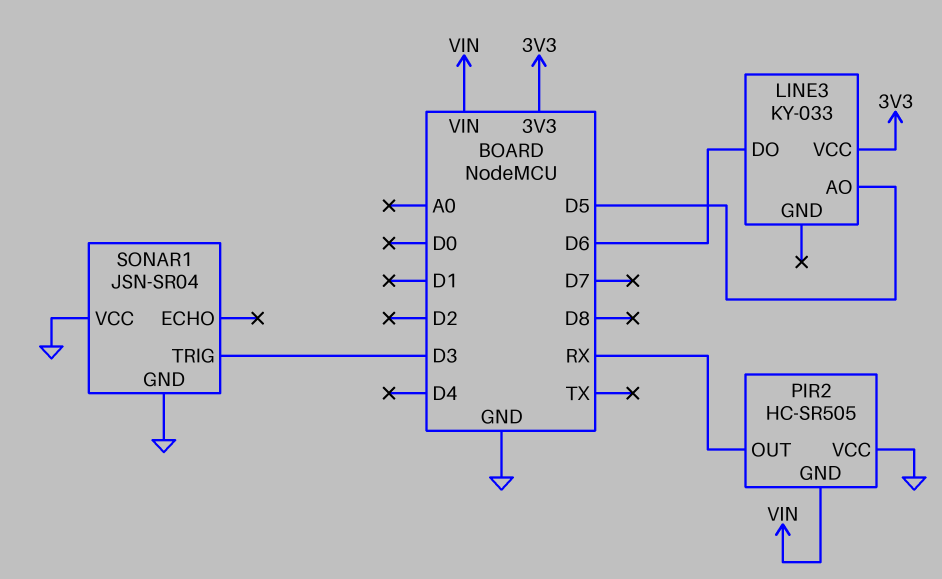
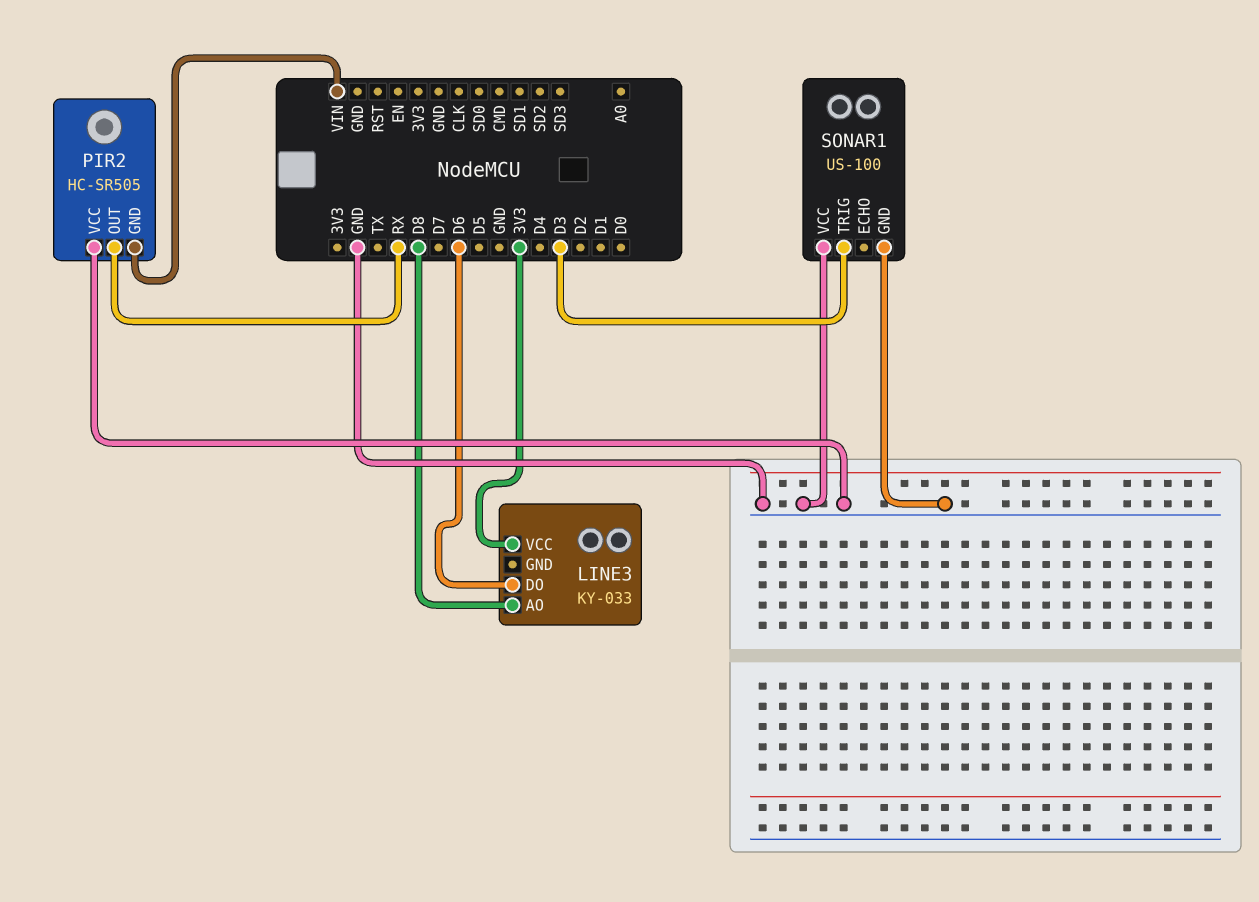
LINE3 pin AO: D5 -> D8
SONAR1: JSN-SR04 -> US-100

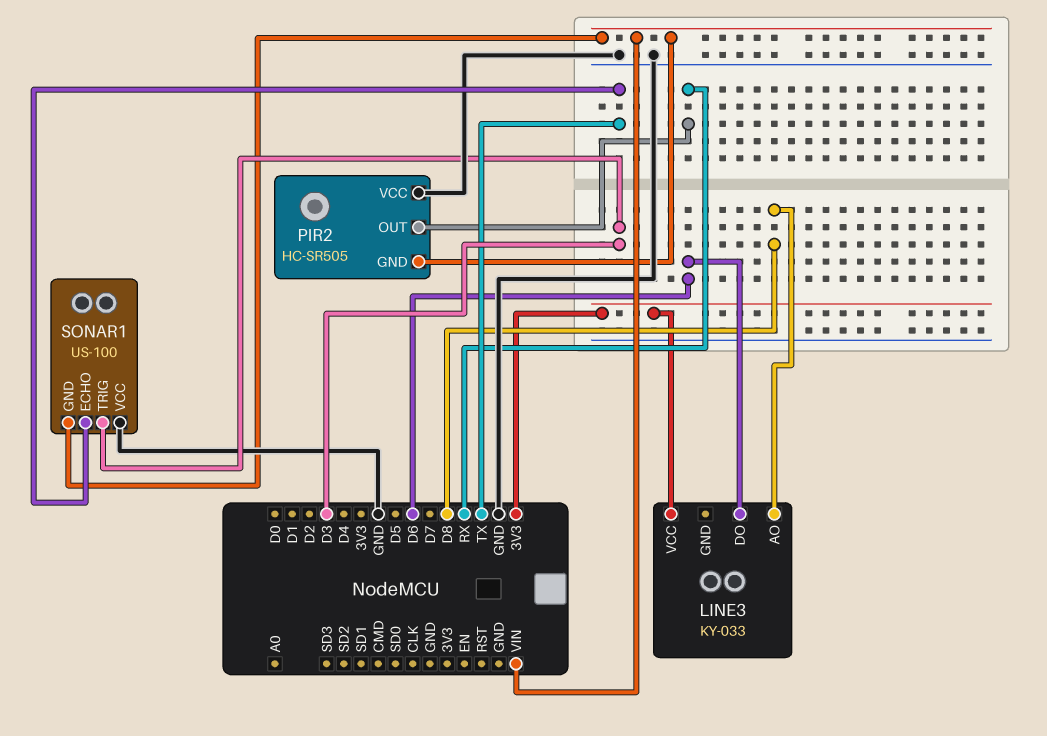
SONAR1 pin ECHO: none -> TX
SONAR1 pin GND: GND -> VIN

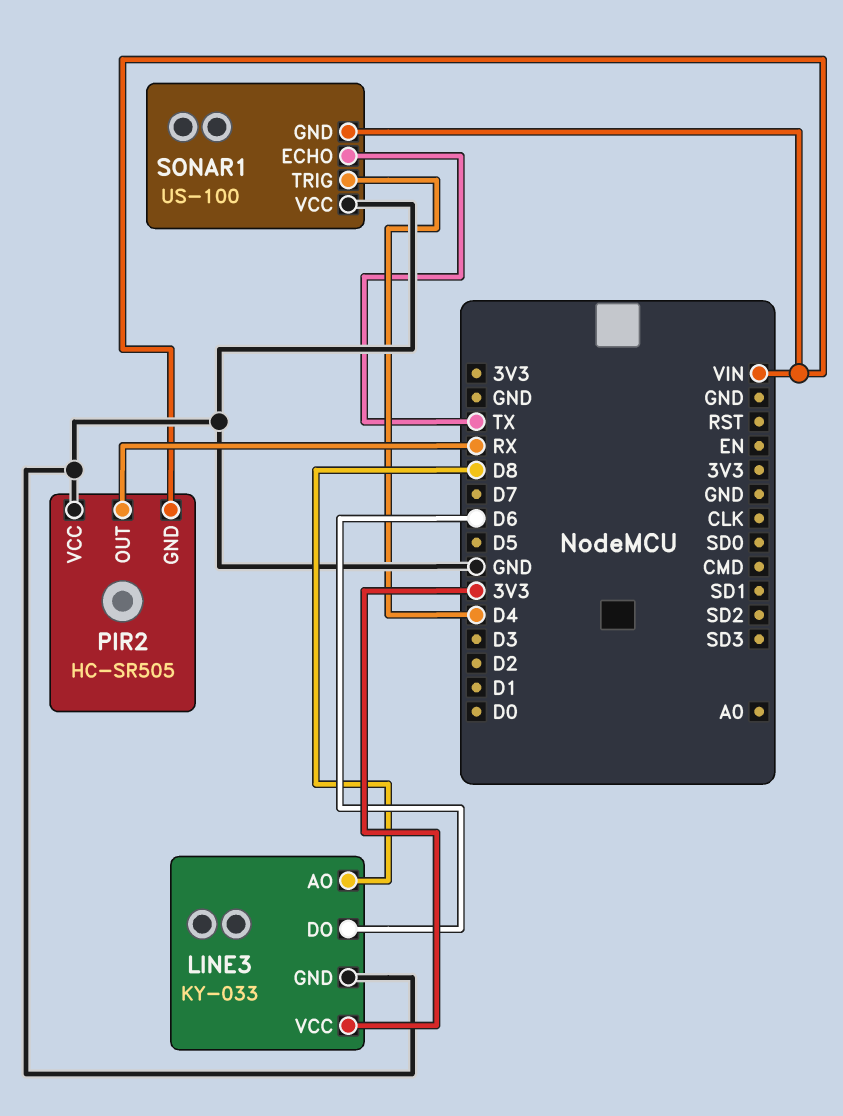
LINE3 pin GND: none -> GND
SONAR1 pin TRIG: D3 -> D4

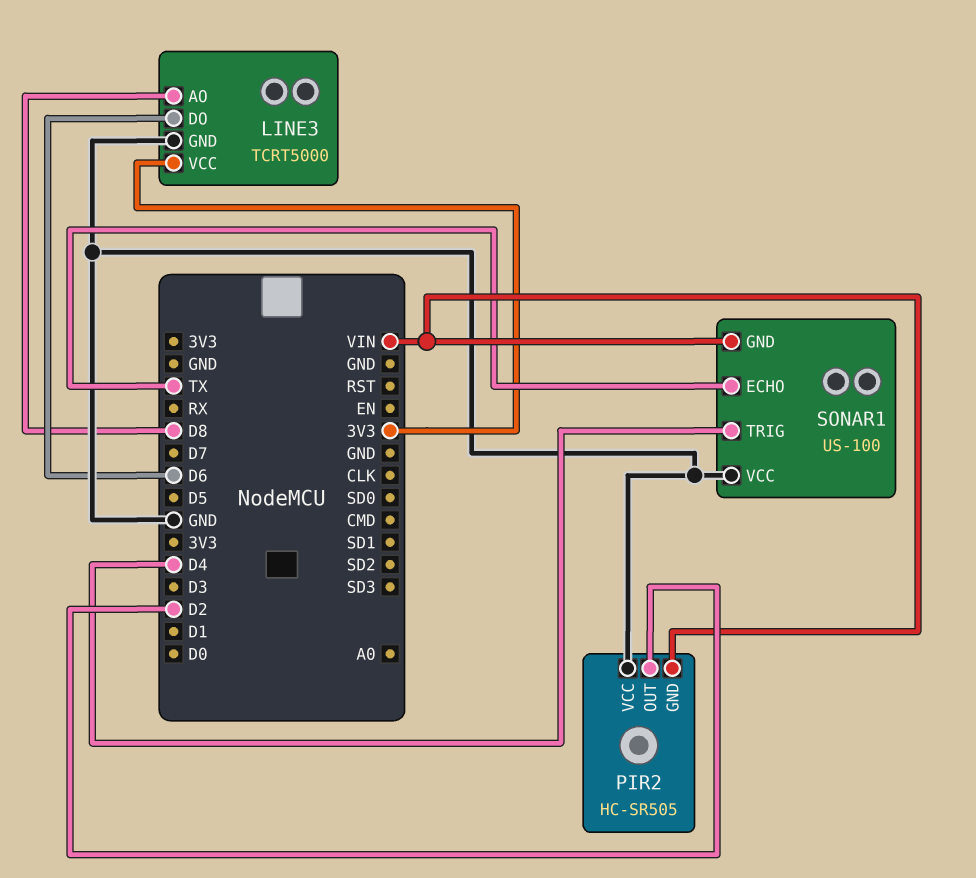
LINE3: KY-033 -> TCRT5000
PIR2 pin OUT: RX -> D2

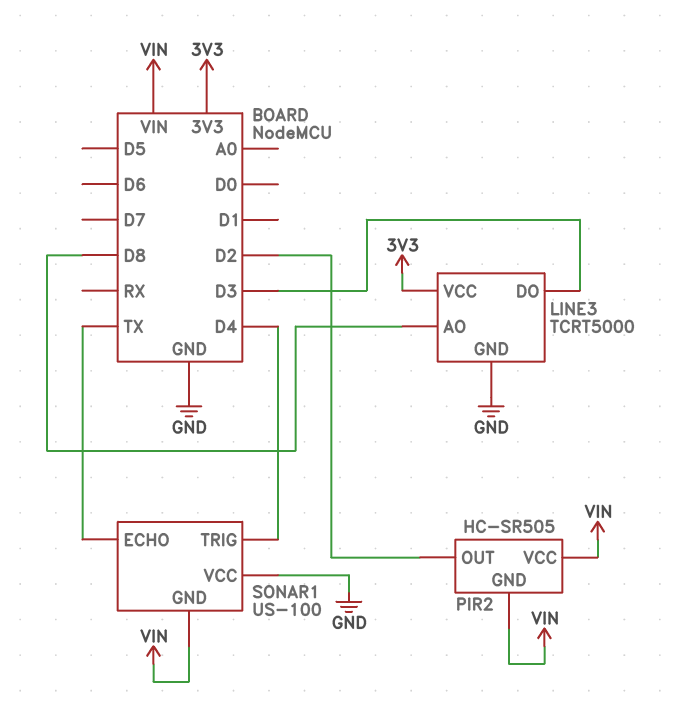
LINE3 pin DO: D6 -> D3
PIR2 pin VCC: GND -> VIN

